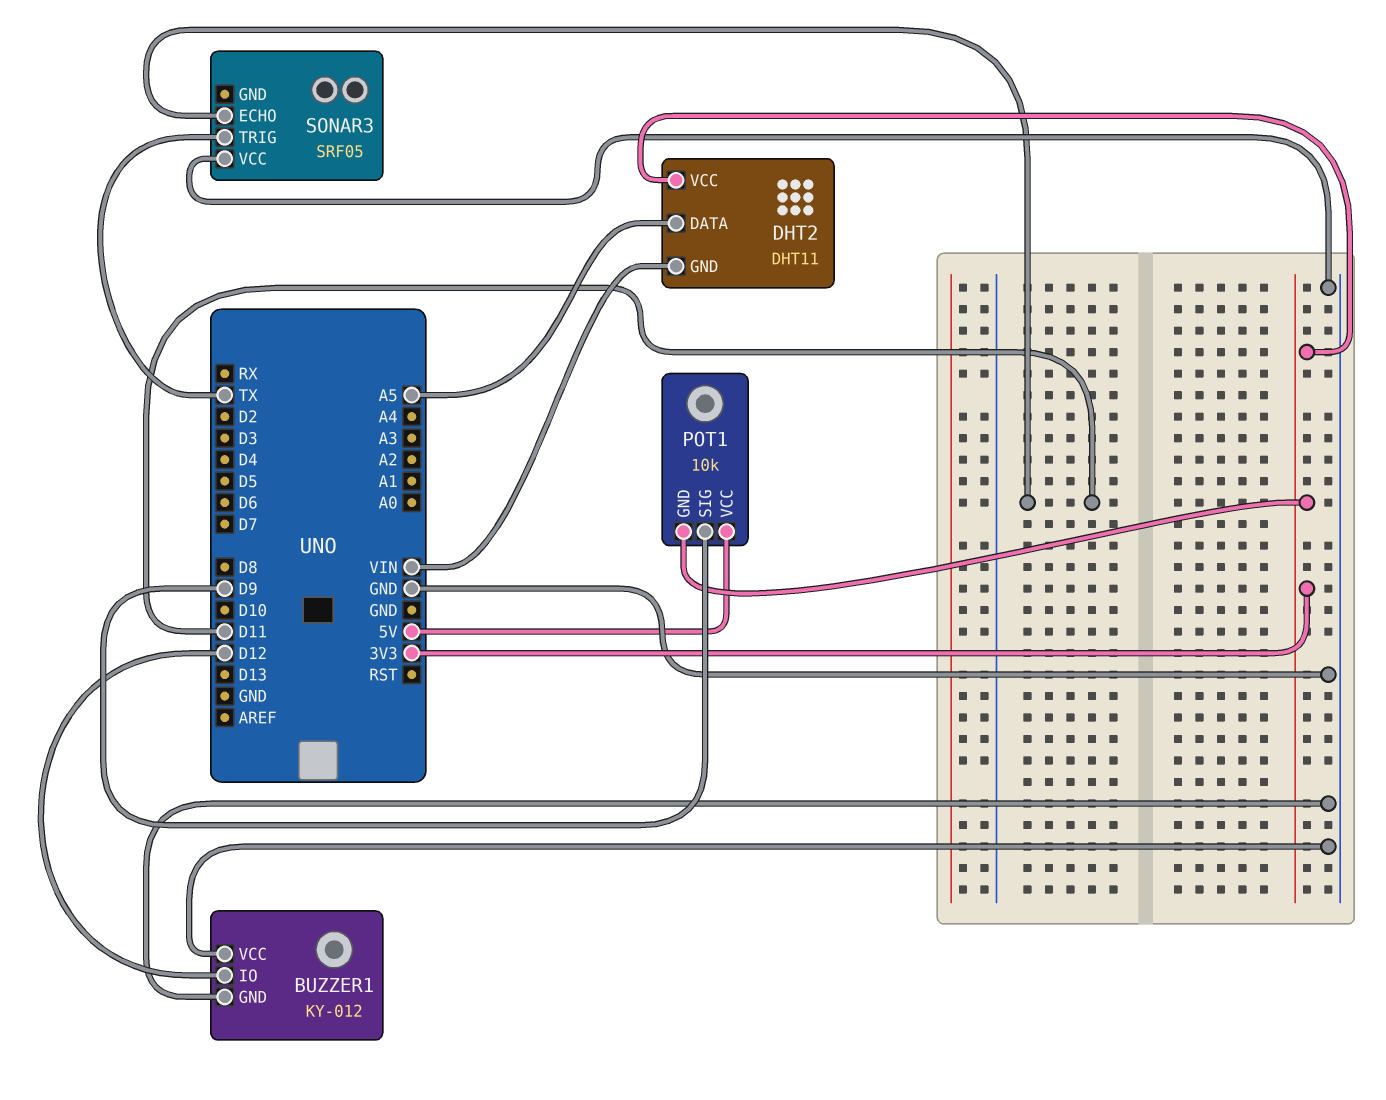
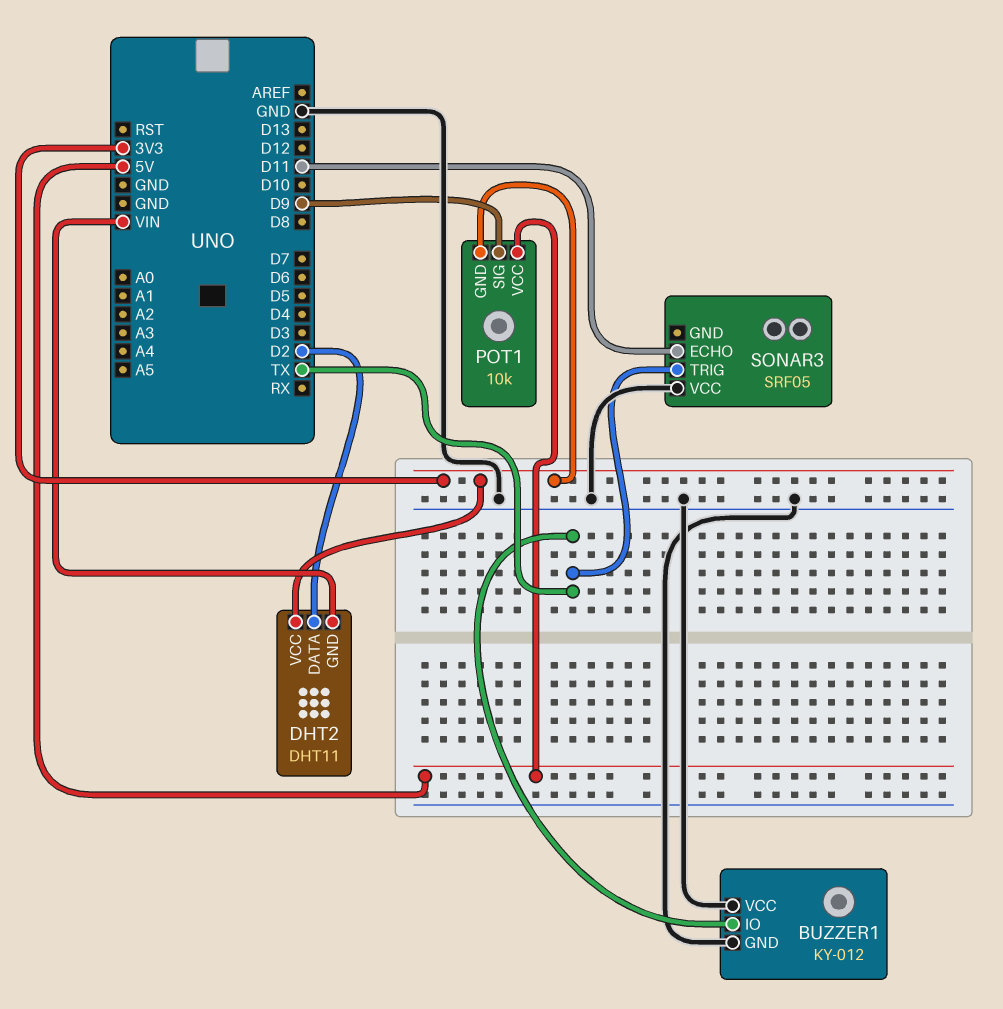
BUZZER1 pin IO: D12 -> TX
DHT2 pin DATA: A5 -> D2

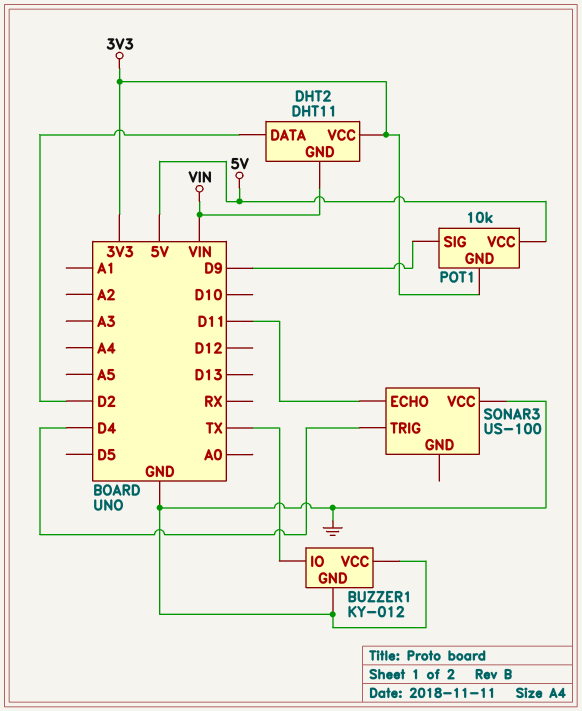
SONAR3: SRF05 -> US-100
SONAR3 pin TRIG: TX -> D4

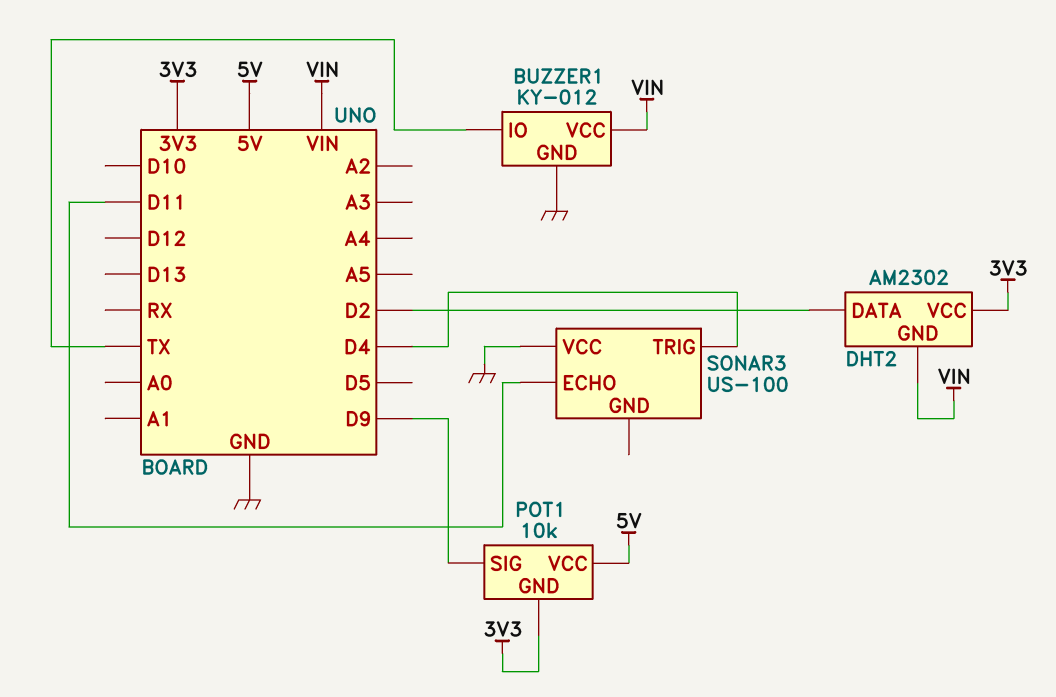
BUZZER1 pin VCC: GND -> VIN
DHT2: DHT11 -> AM2302

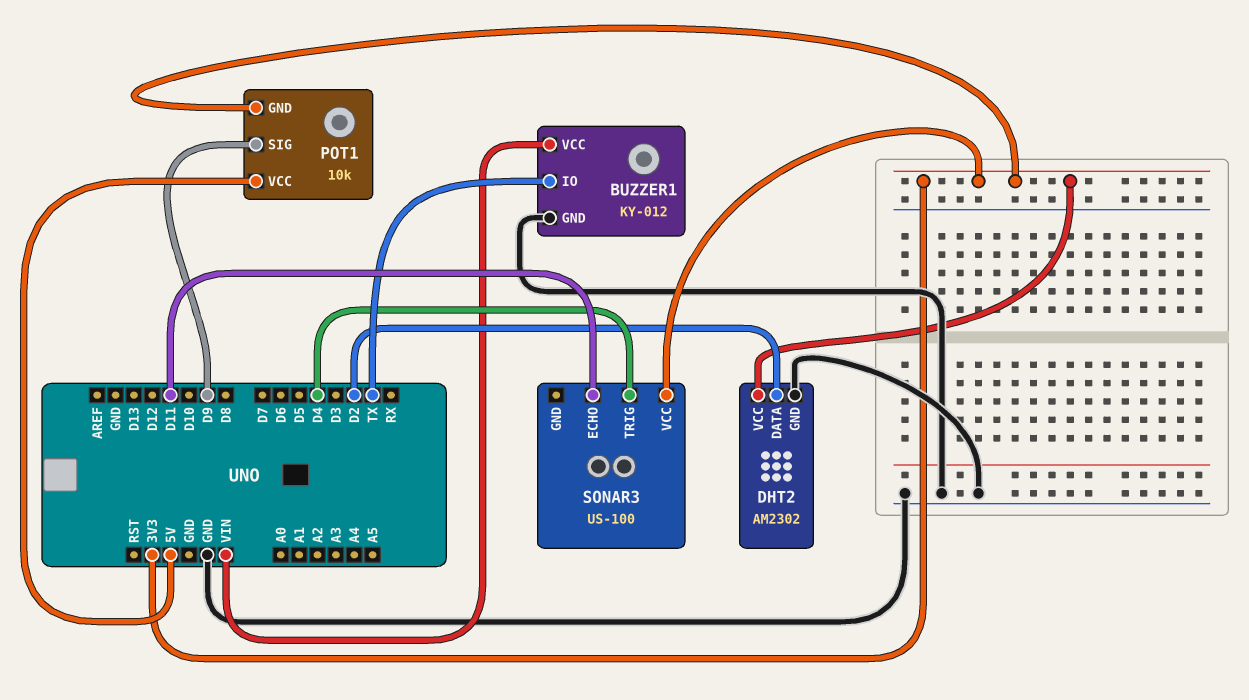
DHT2 pin GND: VIN -> GND
SONAR3 pin VCC: GND -> 3V3

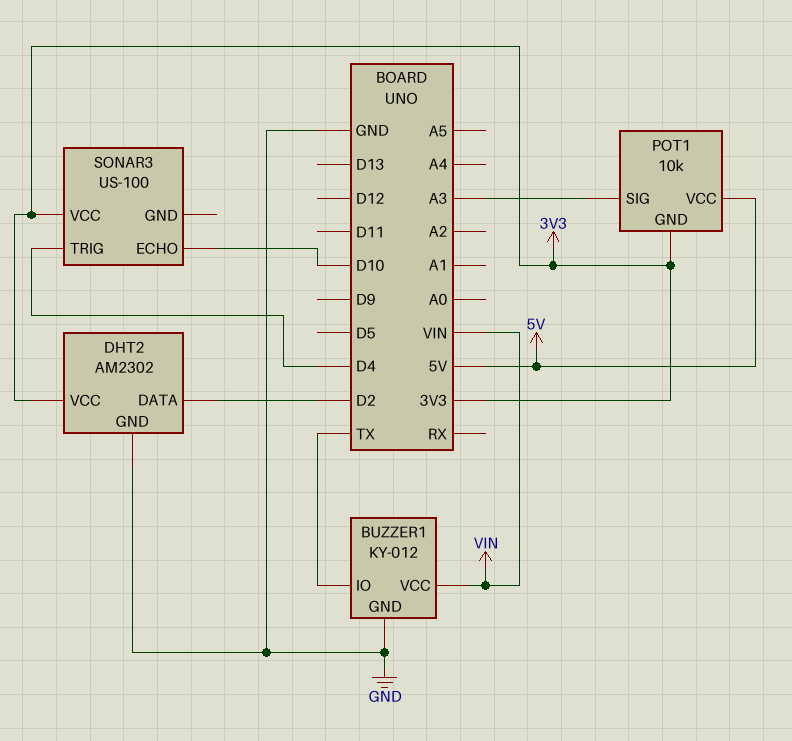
POT1 pin SIG: D9 -> A3
SONAR3 pin ECHO: D11 -> D10

